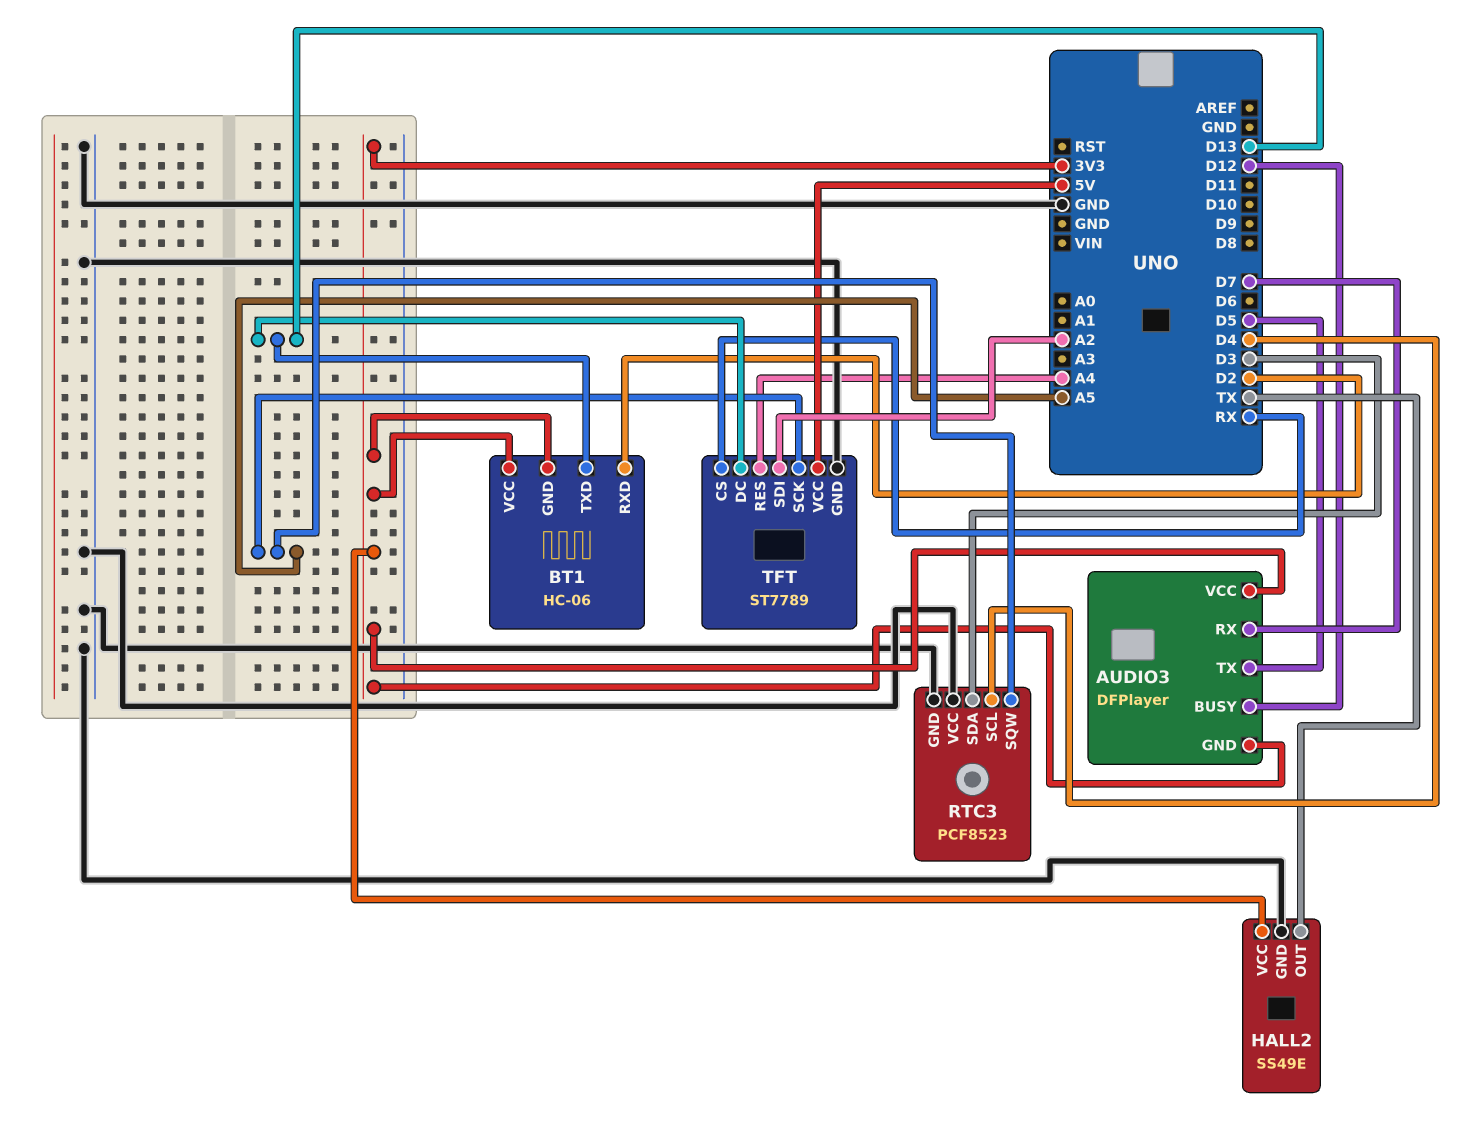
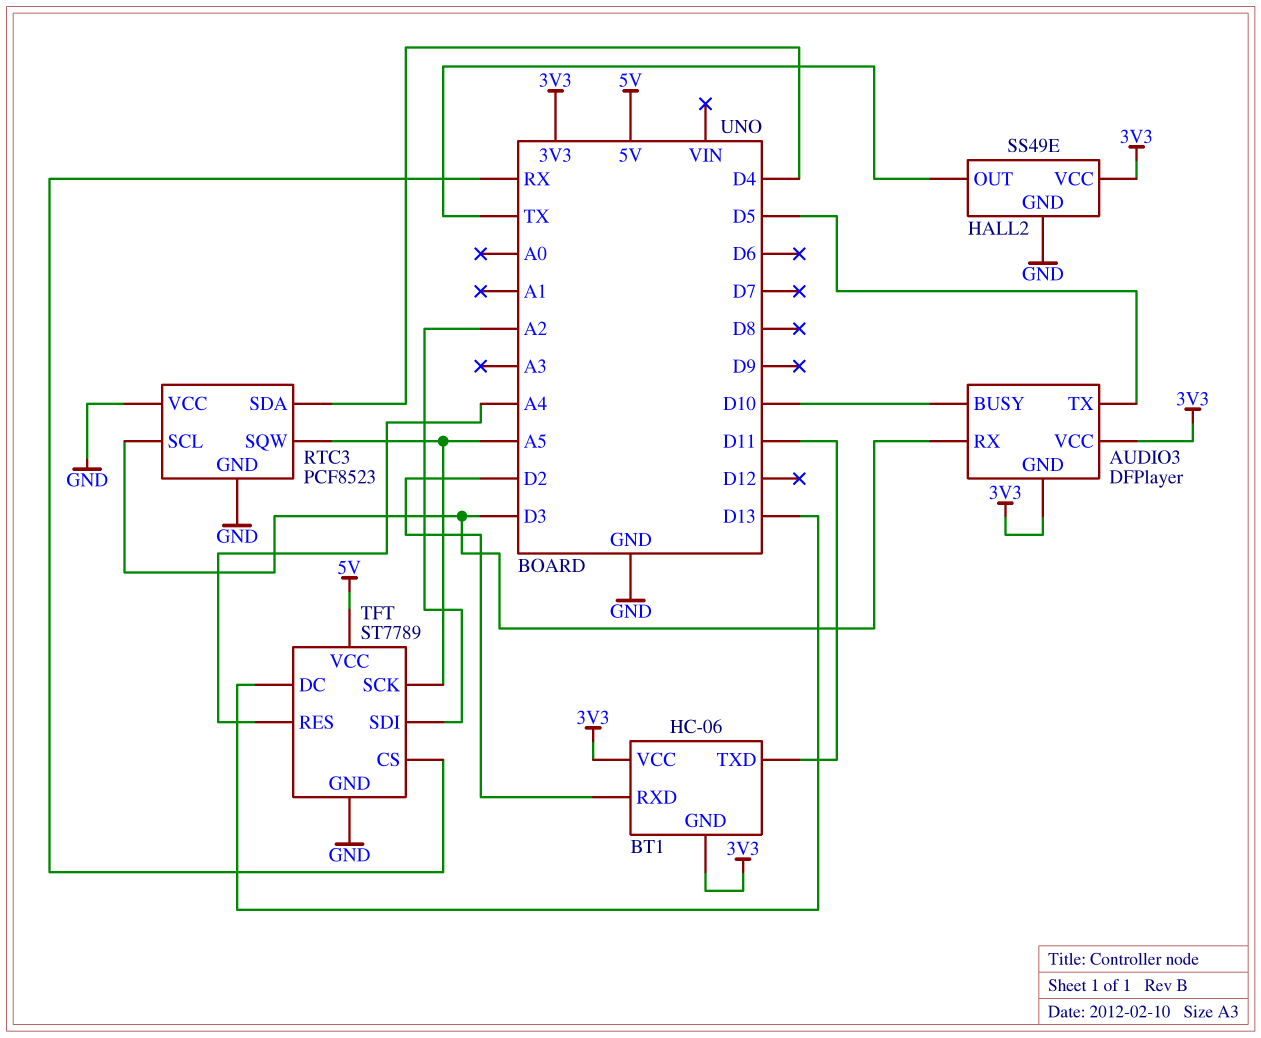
AUDIO3 pin BUSY: D12 -> D10
AUDIO3 pin RX: D7 -> D3
BT1 pin TXD: D13 -> D11
RTC3 pin SCL: D4 -> D3
RTC3 pin SDA: D3 -> D4

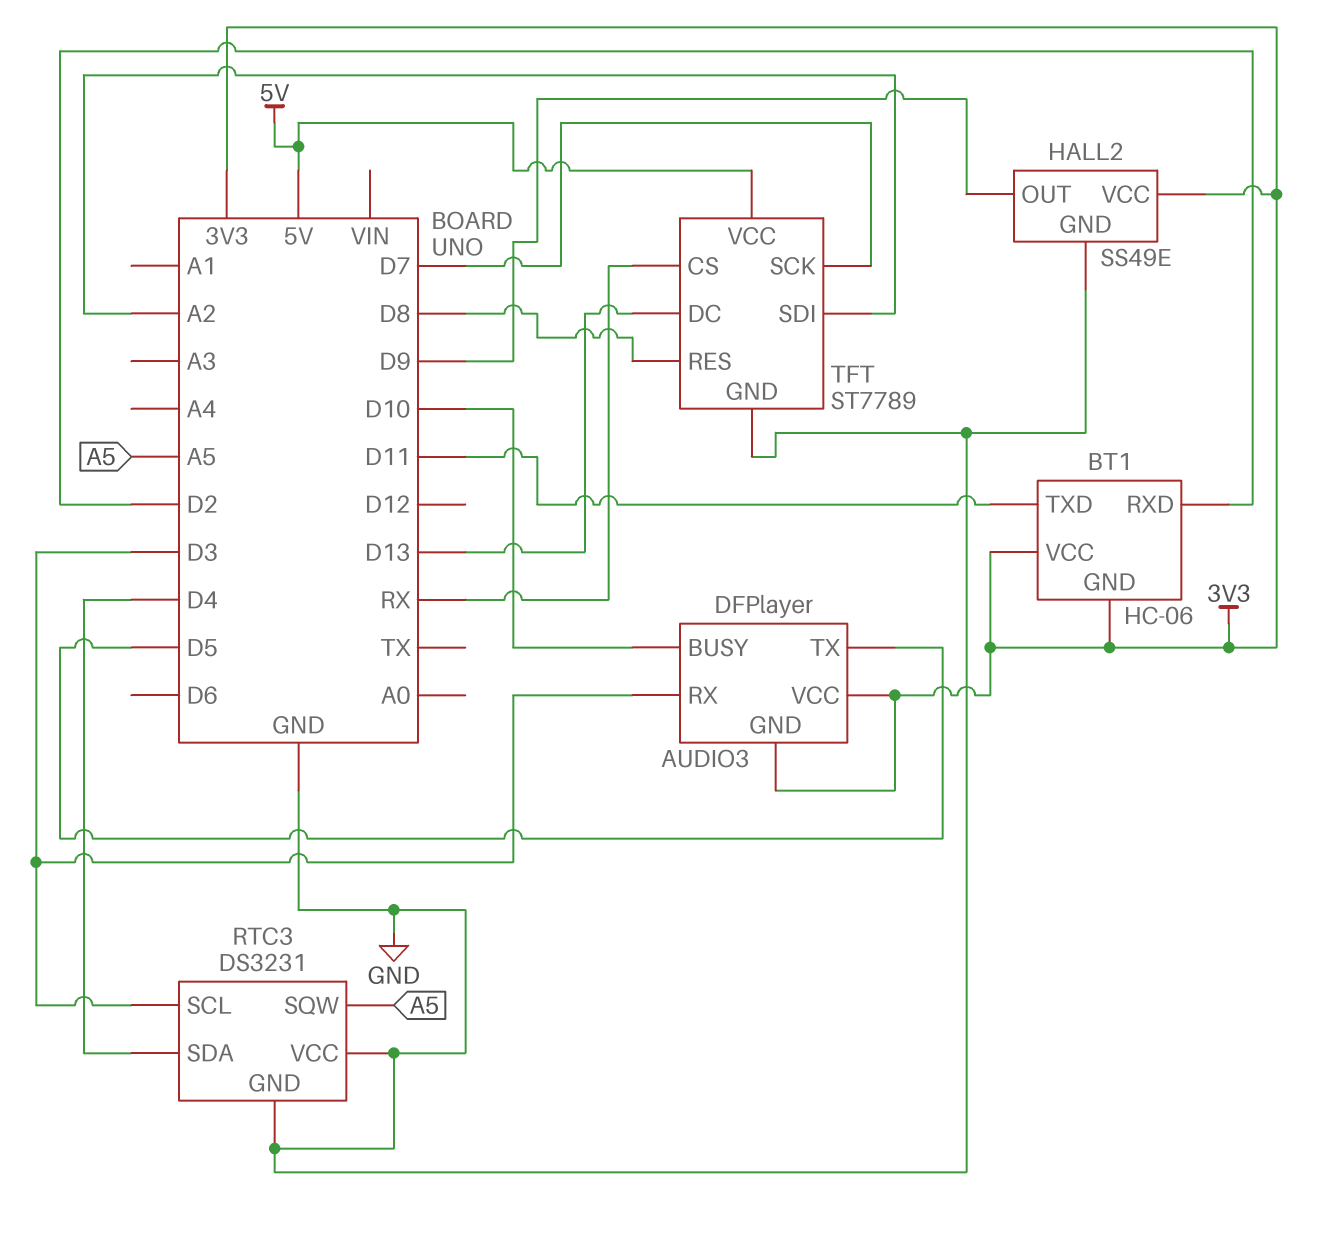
HALL2 pin OUT: TX -> D9
RTC3: PCF8523 -> DS3231
TFT pin RES: A4 -> D8
TFT pin SCK: A5 -> D7

